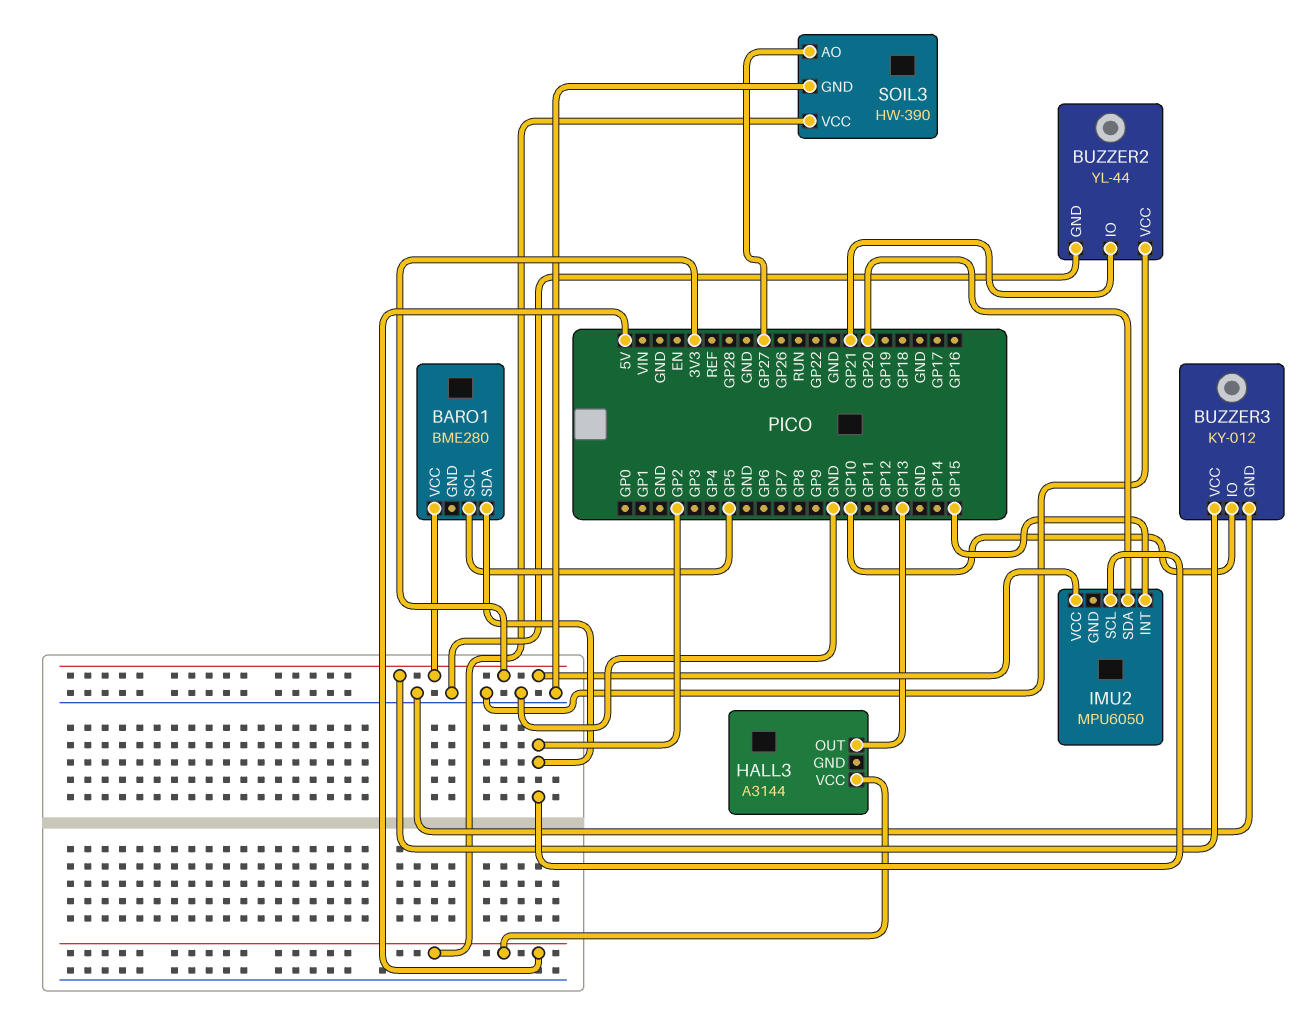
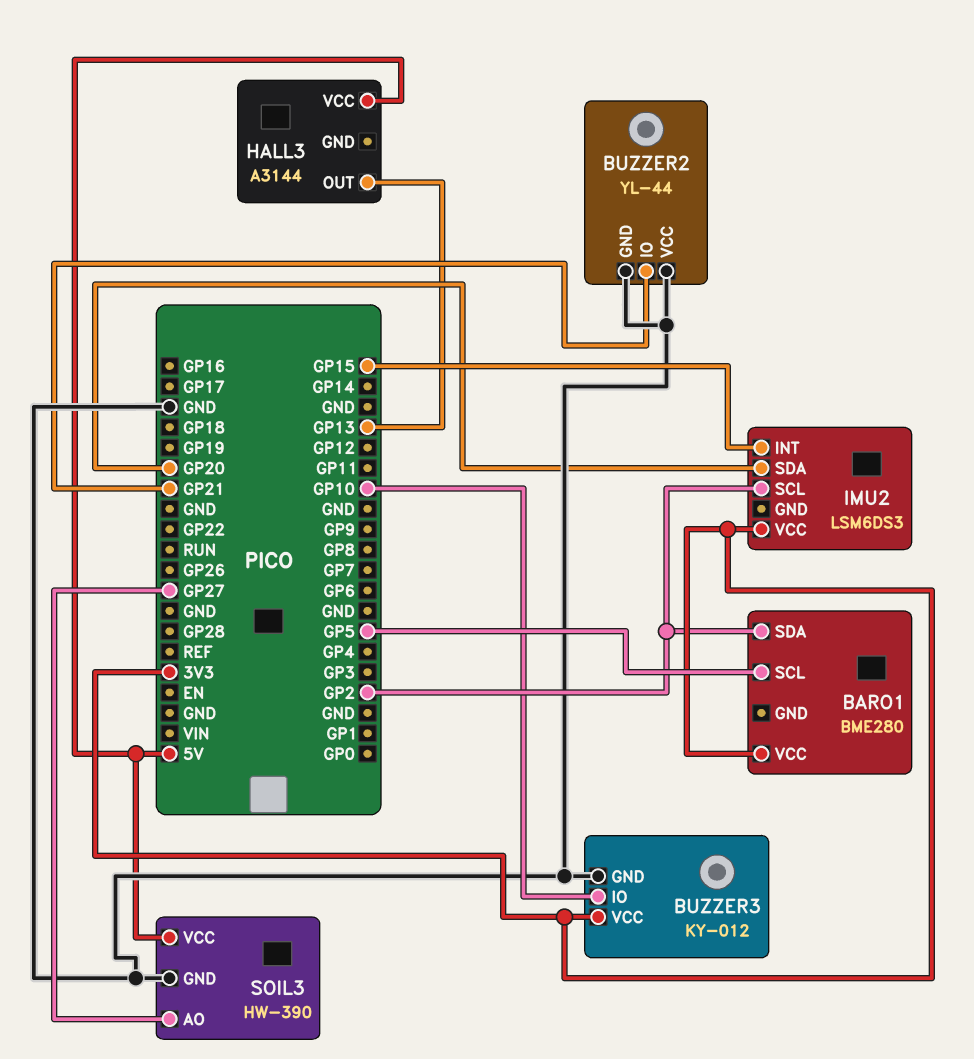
IMU2: MPU6050 -> LSM6DS3

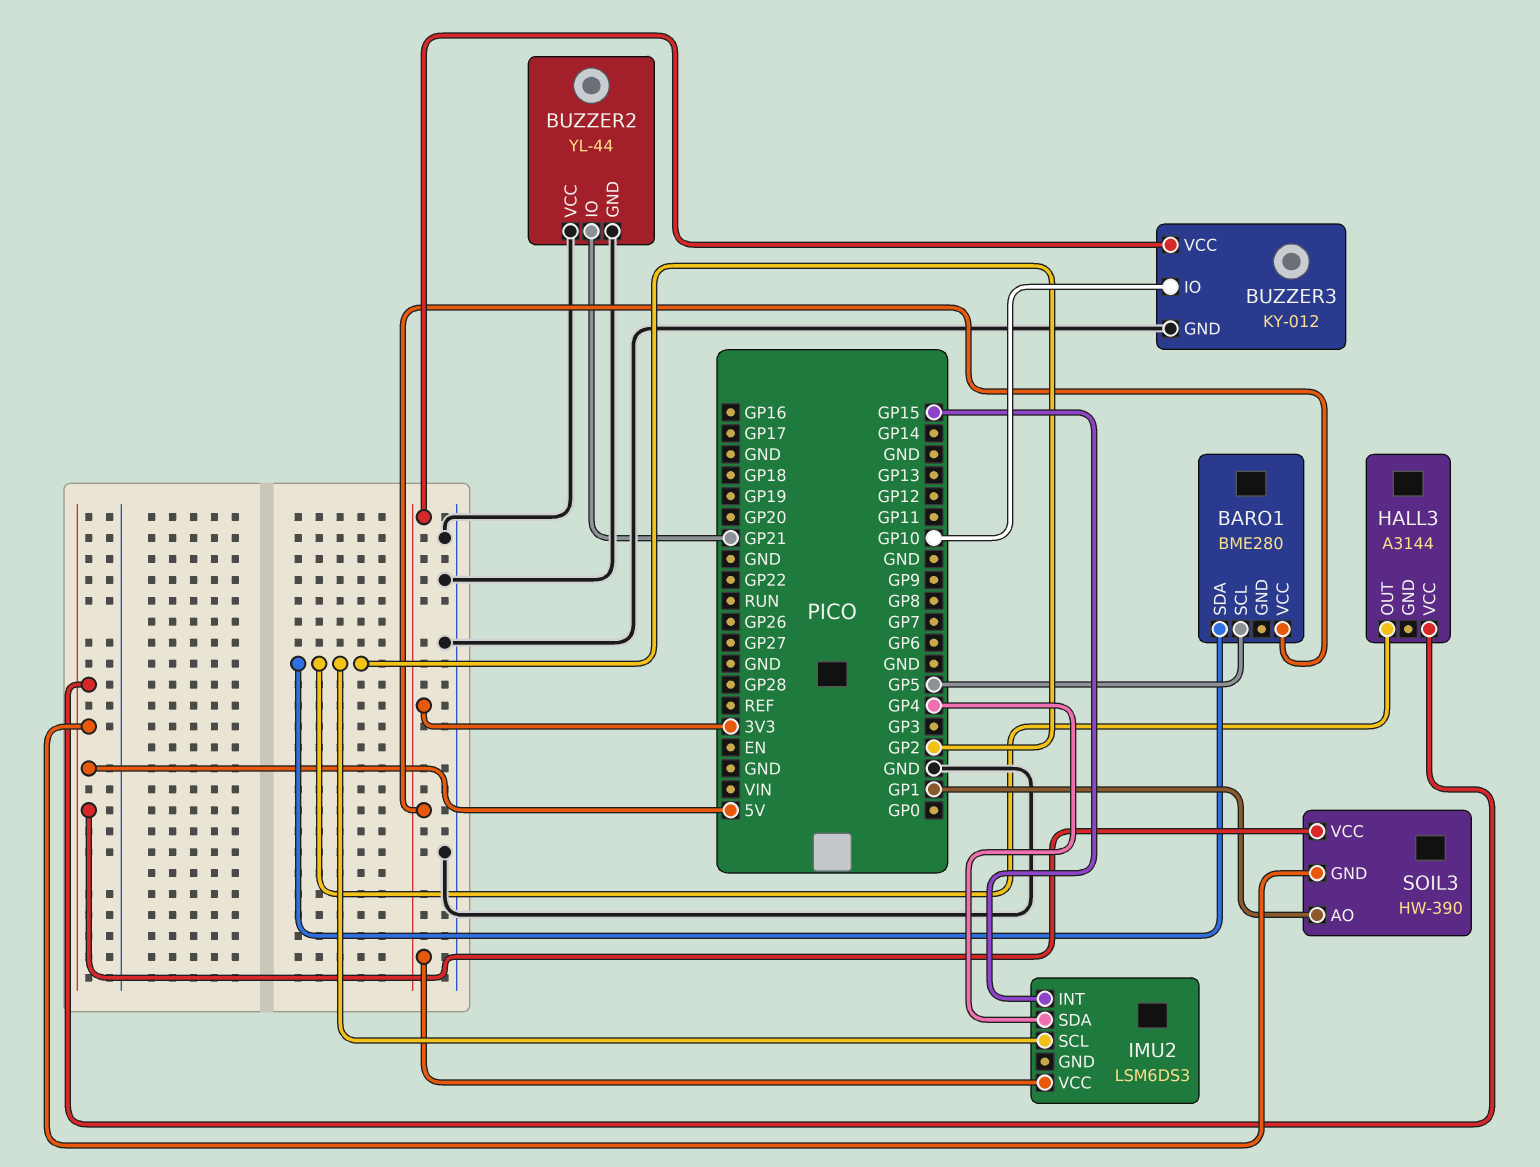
HALL3 pin OUT: GP13 -> GP2
IMU2 pin SDA: GP20 -> GP4
SOIL3 pin AO: GP27 -> GP1
SOIL3 pin GND: GND -> 5V

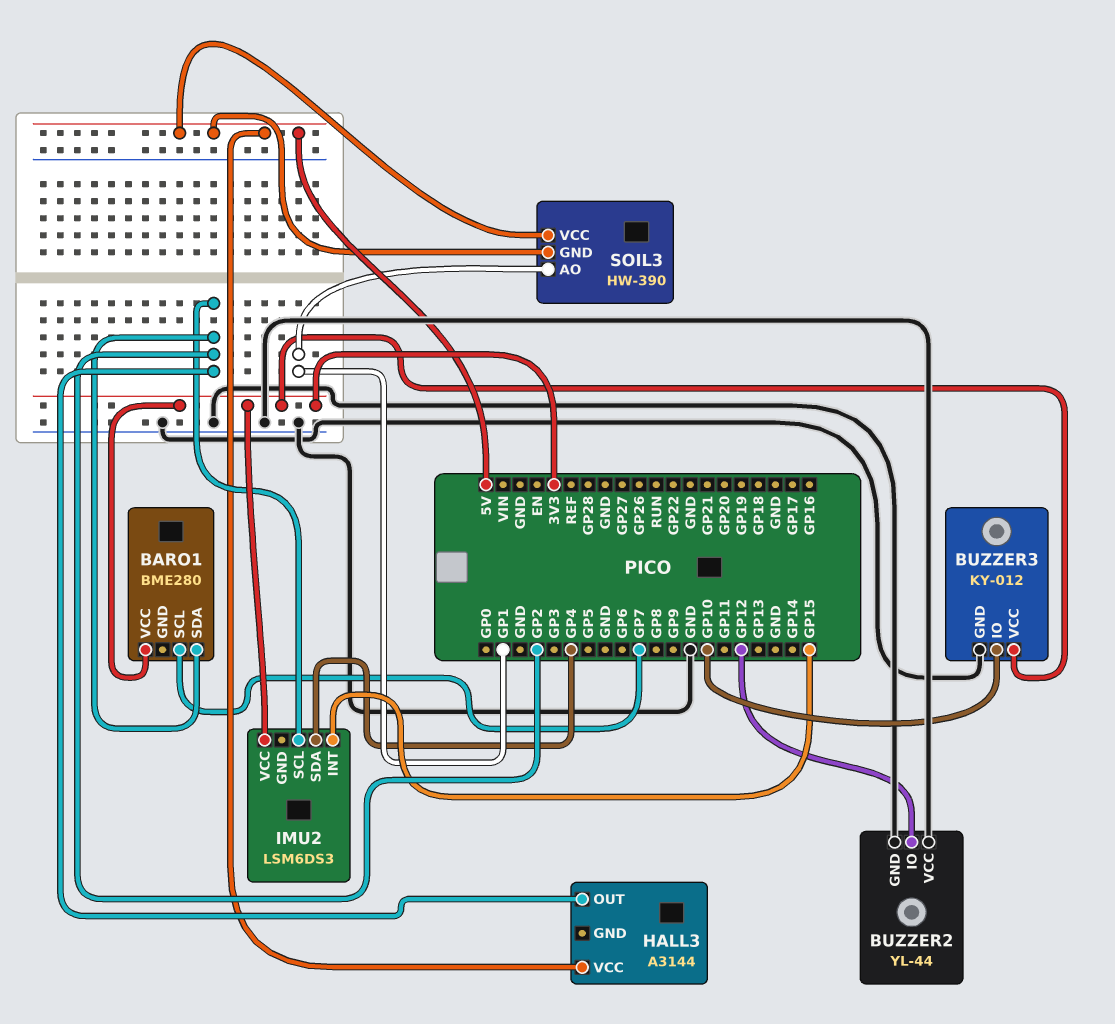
BARO1 pin SCL: GP5 -> GP7
BUZZER2 pin IO: GP21 -> GP12

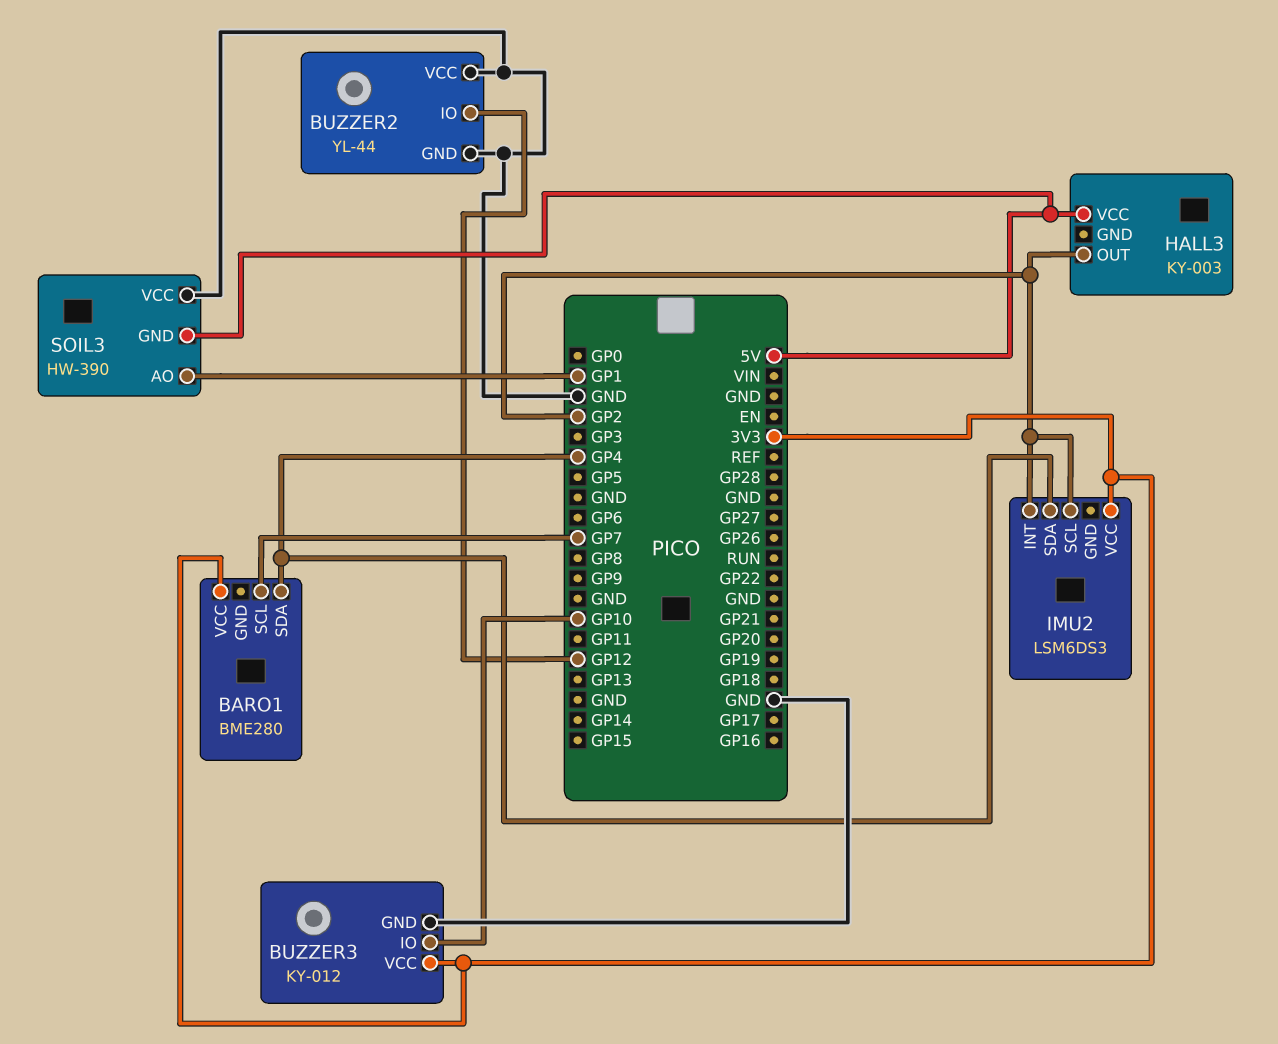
BARO1 pin SDA: GP2 -> GP4
HALL3: A3144 -> KY-003
IMU2 pin INT: GP15 -> GP2
SOIL3 pin VCC: 5V -> GND

